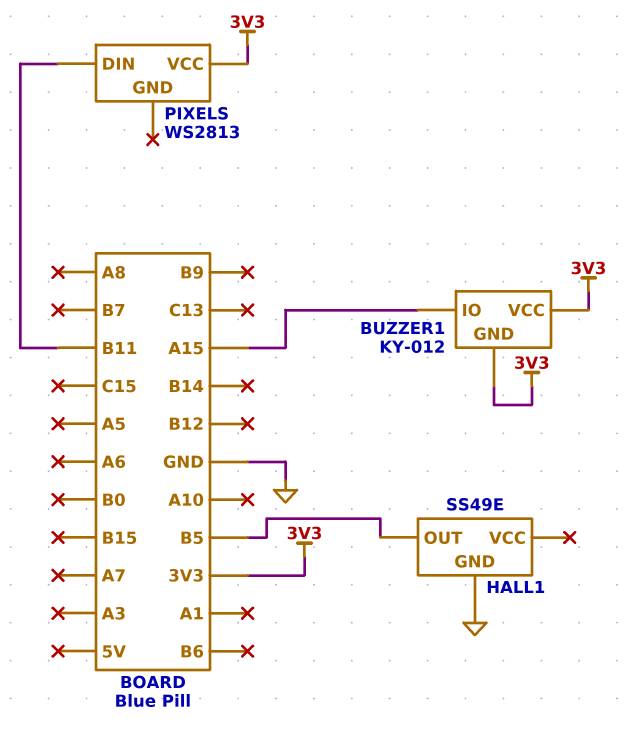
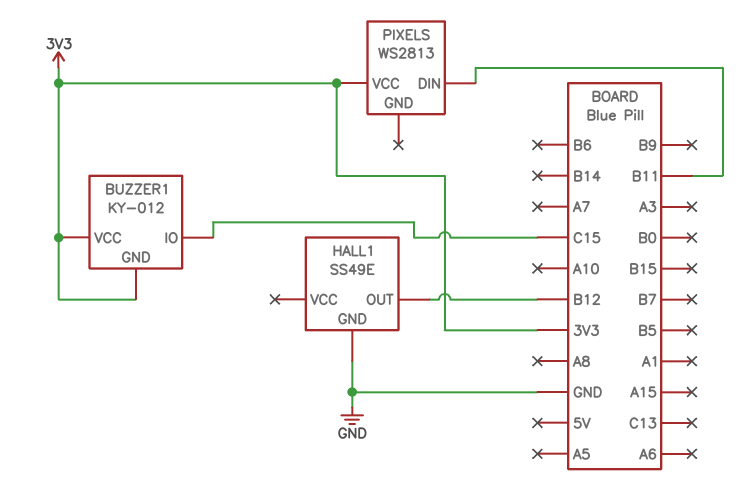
BUZZER1 pin IO: A15 -> C15
HALL1 pin OUT: B5 -> B12

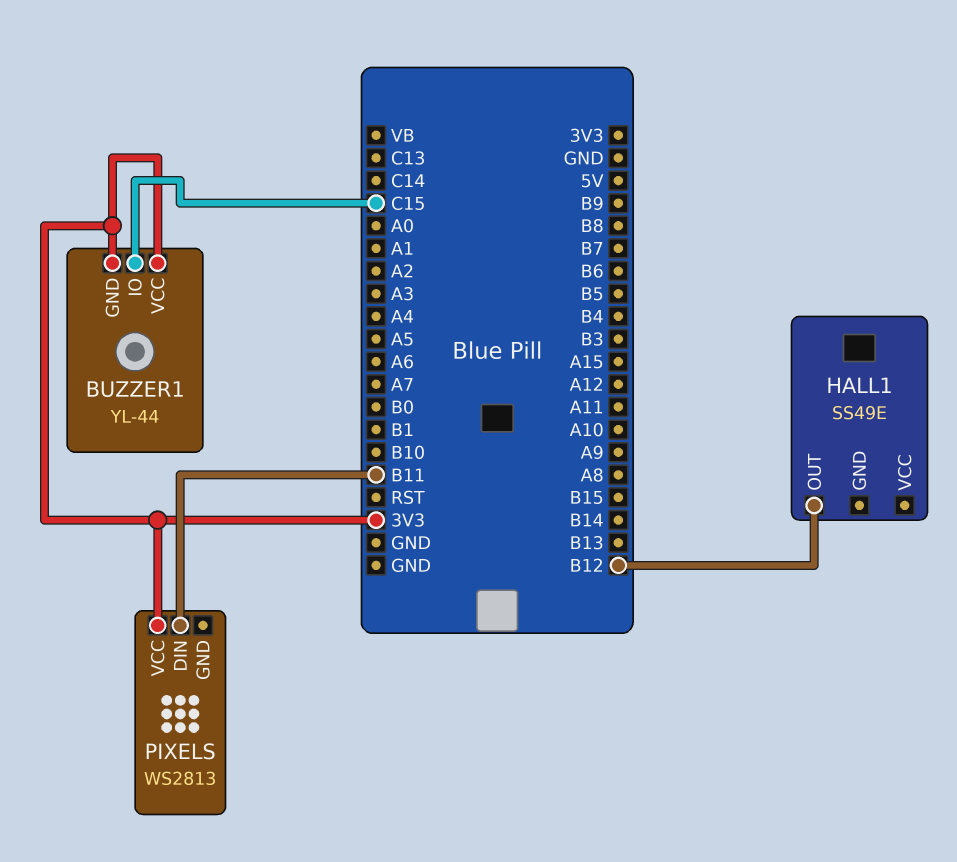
BUZZER1: KY-012 -> YL-44
HALL1 pin GND: GND -> none

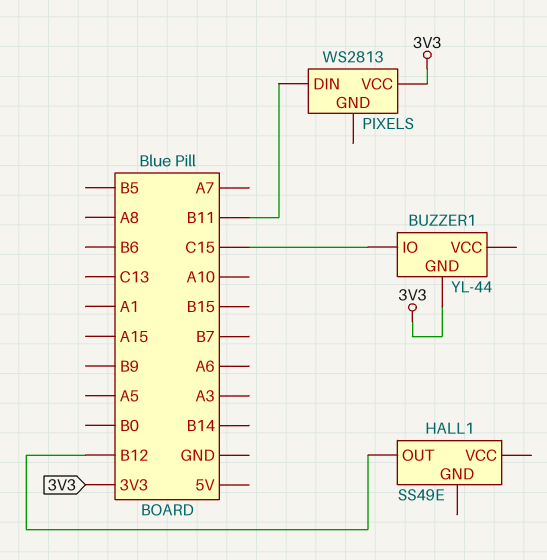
BUZZER1 pin VCC: 3V3 -> none

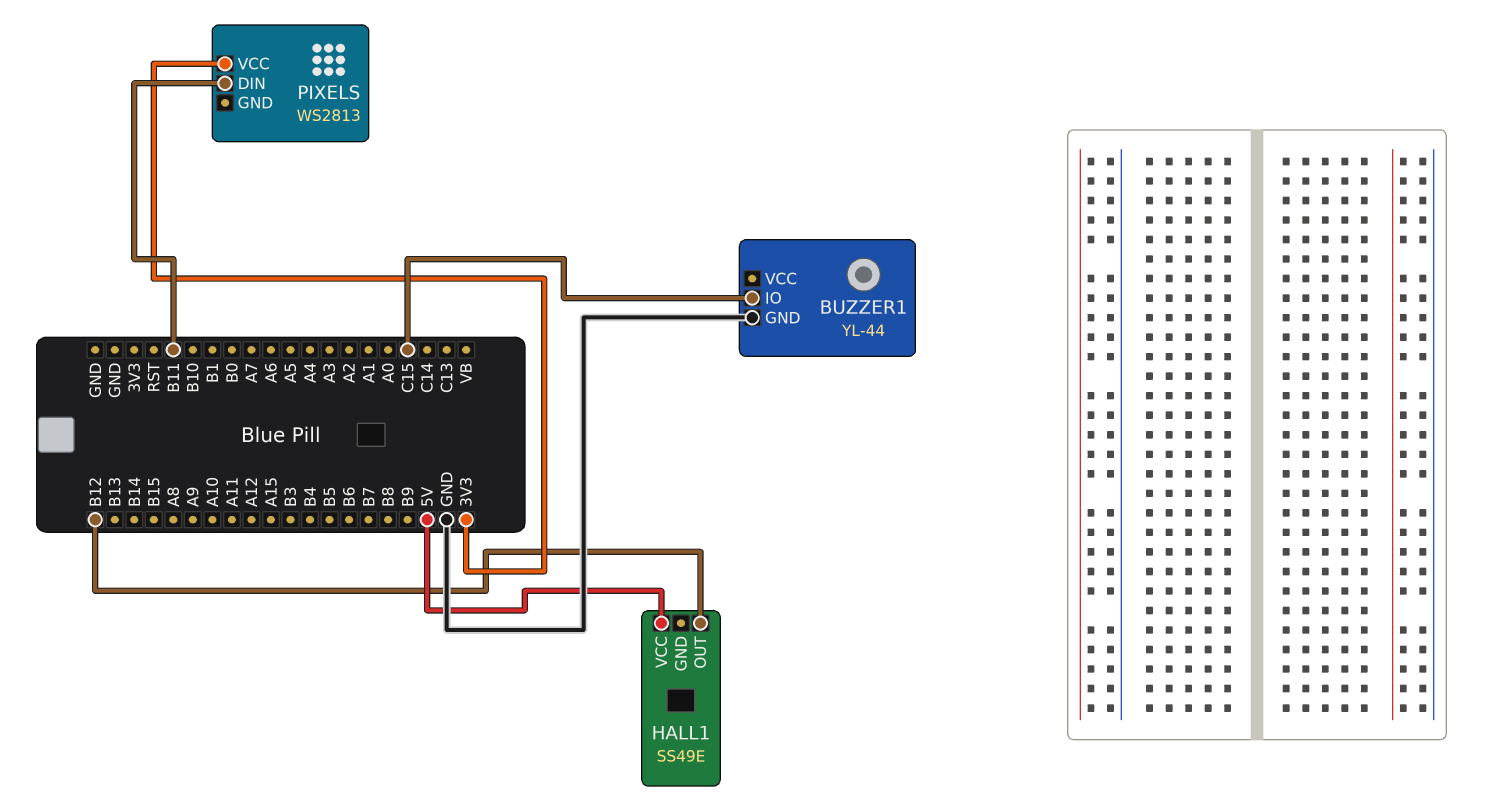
BUZZER1 pin GND: 3V3 -> GND
HALL1 pin VCC: none -> 5V

